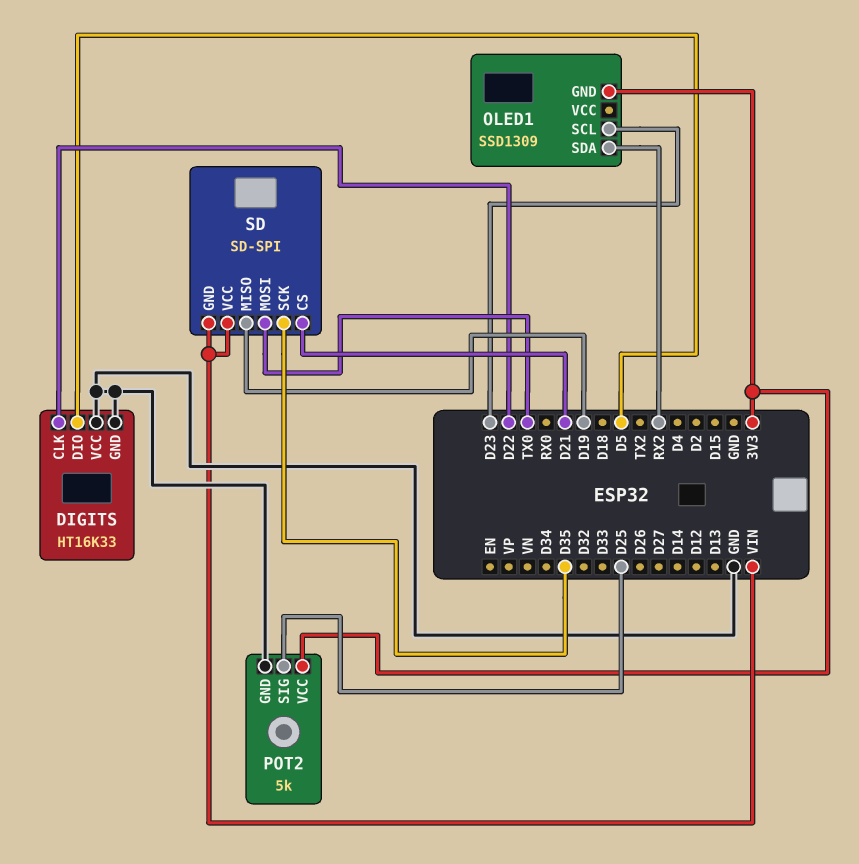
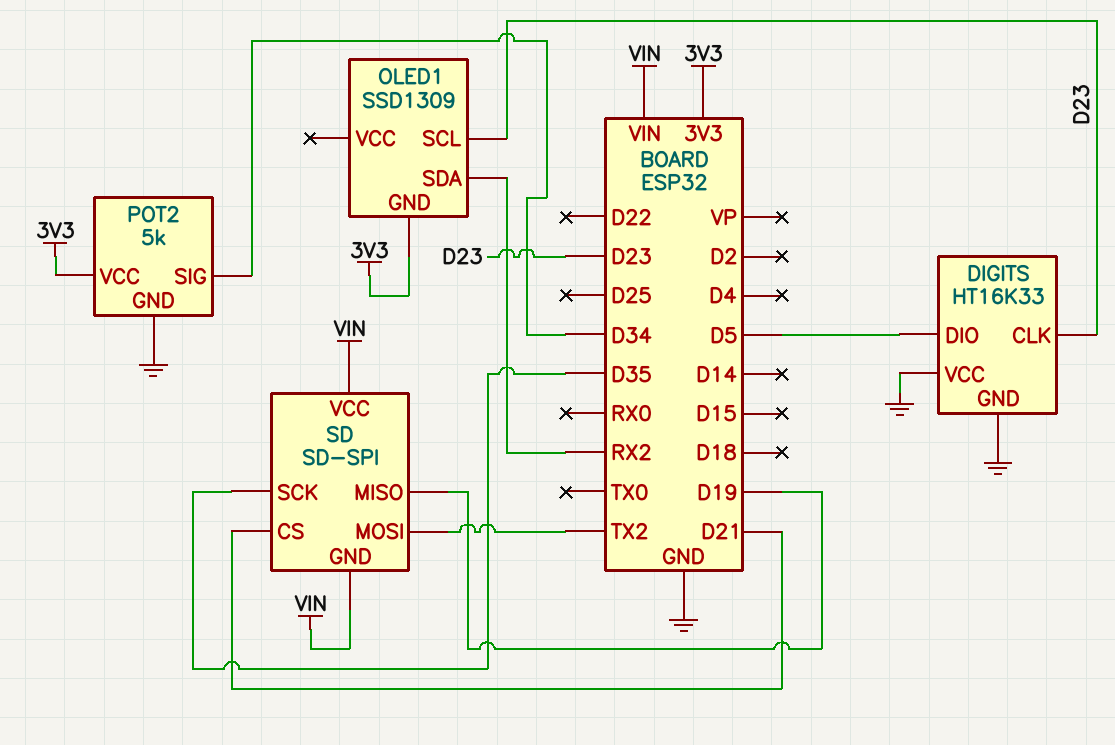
DIGITS pin CLK: D22 -> D23
POT2 pin SIG: D25 -> D34
SD pin MOSI: TX0 -> TX2

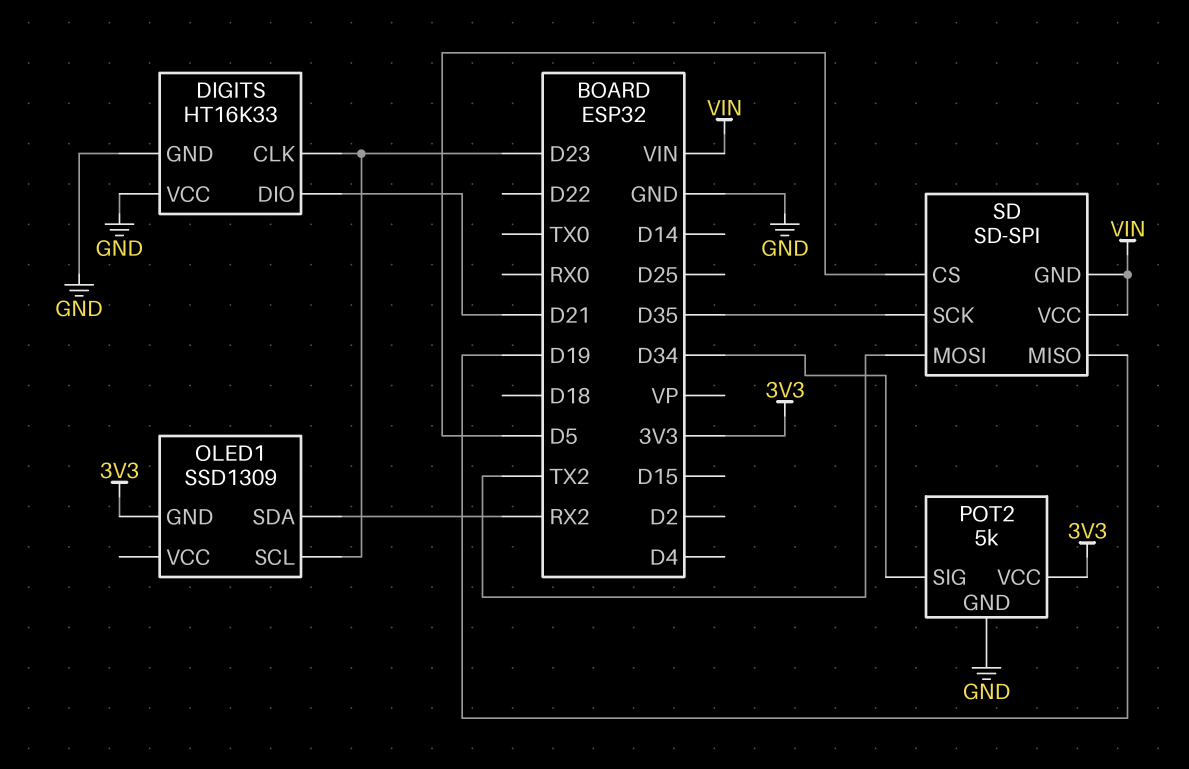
DIGITS pin DIO: D5 -> D21
SD pin CS: D21 -> D5

